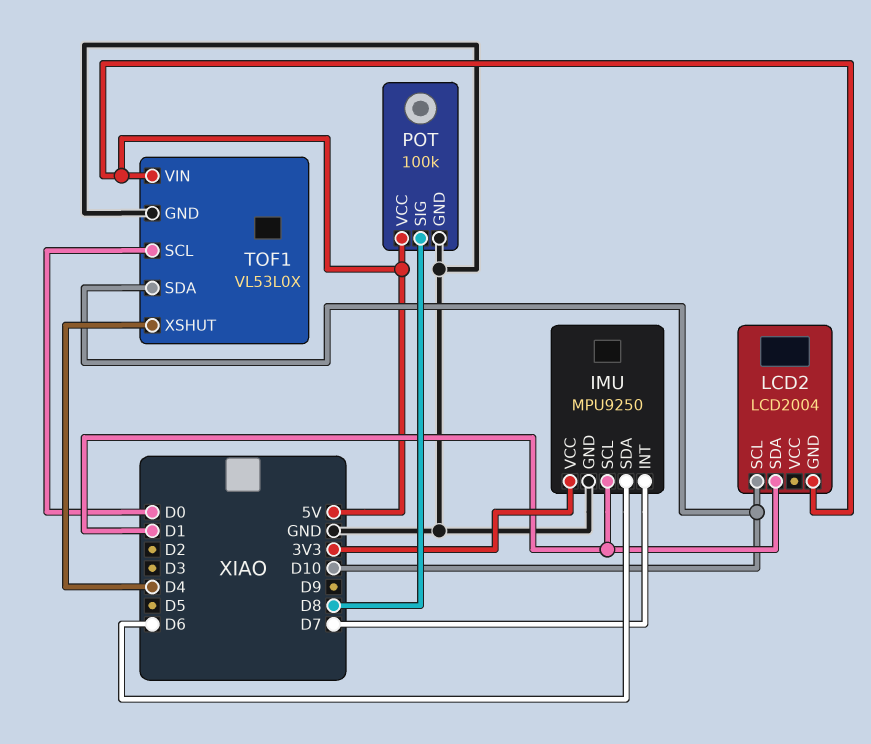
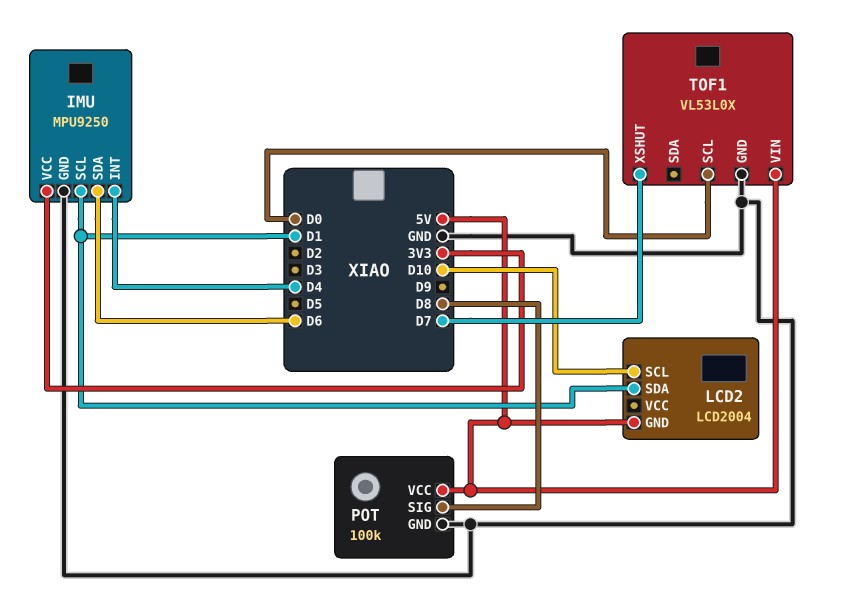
IMU pin INT: D7 -> D4
TOF1 pin SDA: D10 -> none
TOF1 pin XSHUT: D4 -> D7

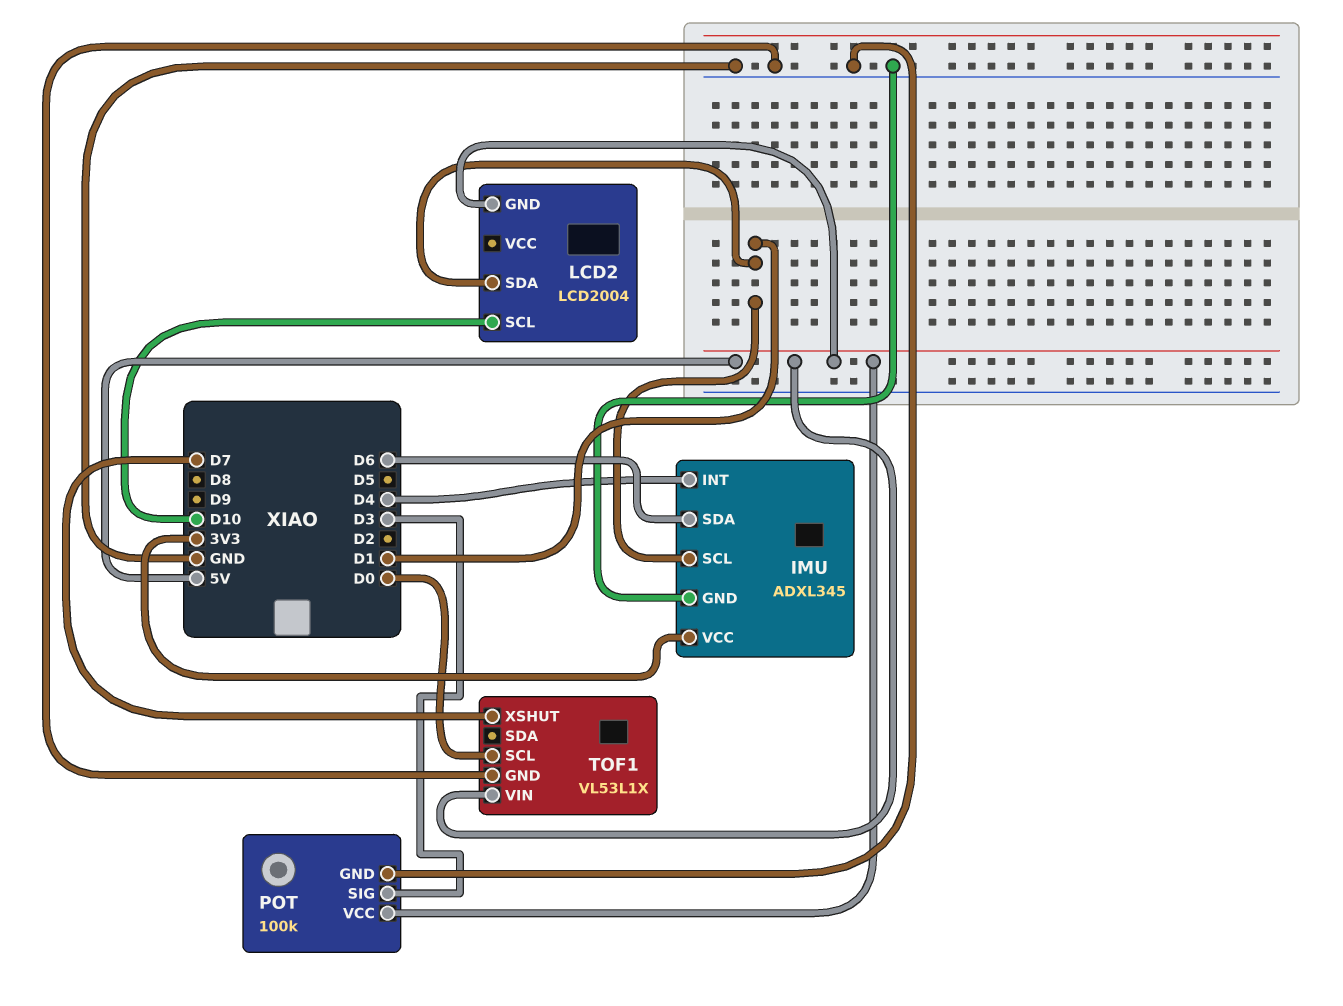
IMU: MPU9250 -> ADXL345
POT pin SIG: D8 -> D3
TOF1: VL53L0X -> VL53L1X

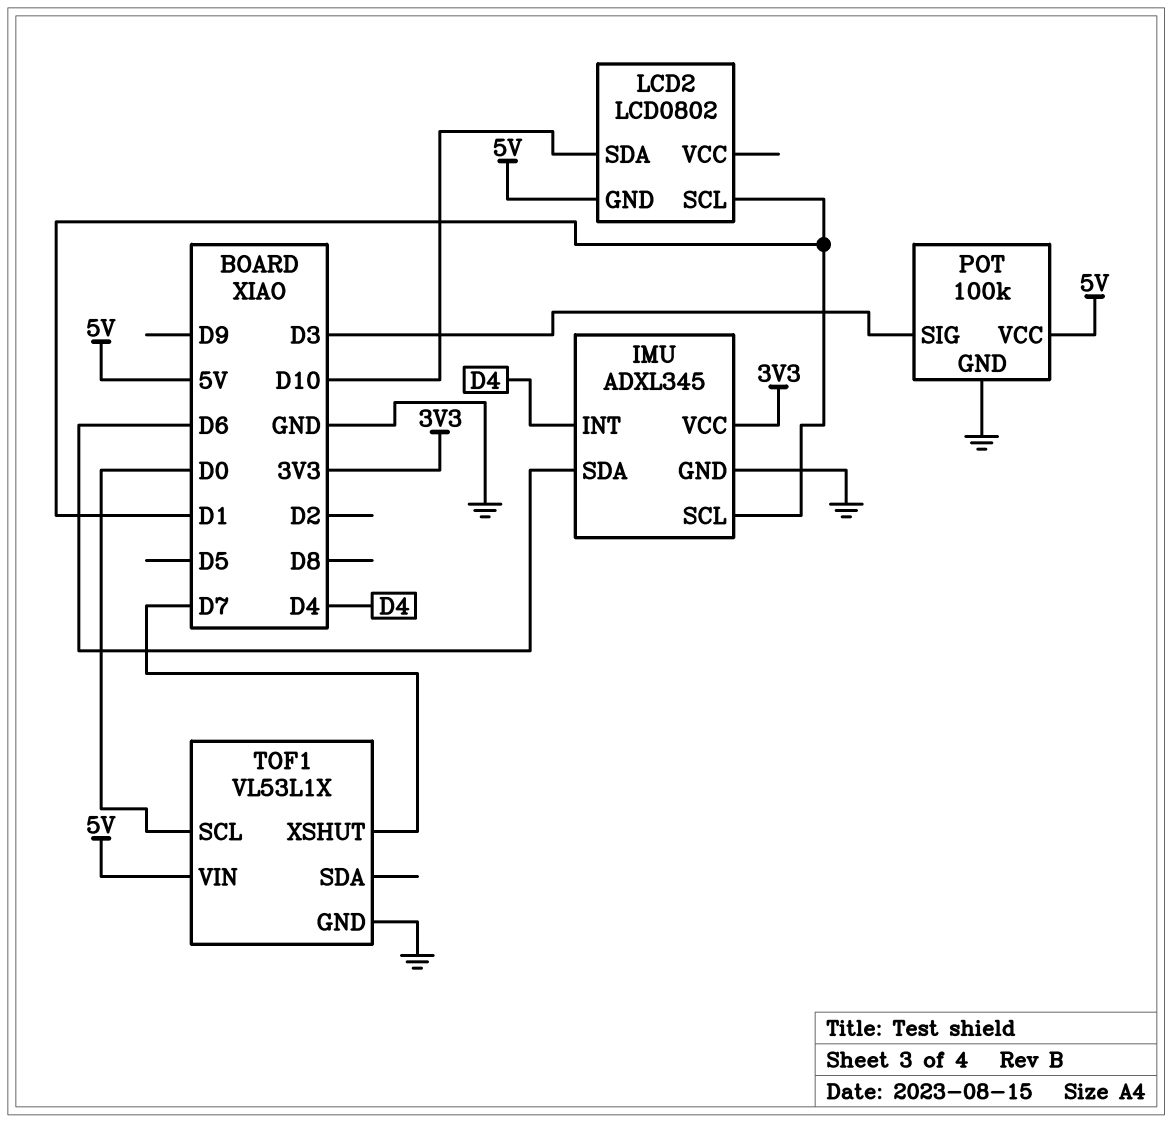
LCD2: LCD2004 -> LCD0802
LCD2 pin SCL: D10 -> D1
LCD2 pin SDA: D1 -> D10

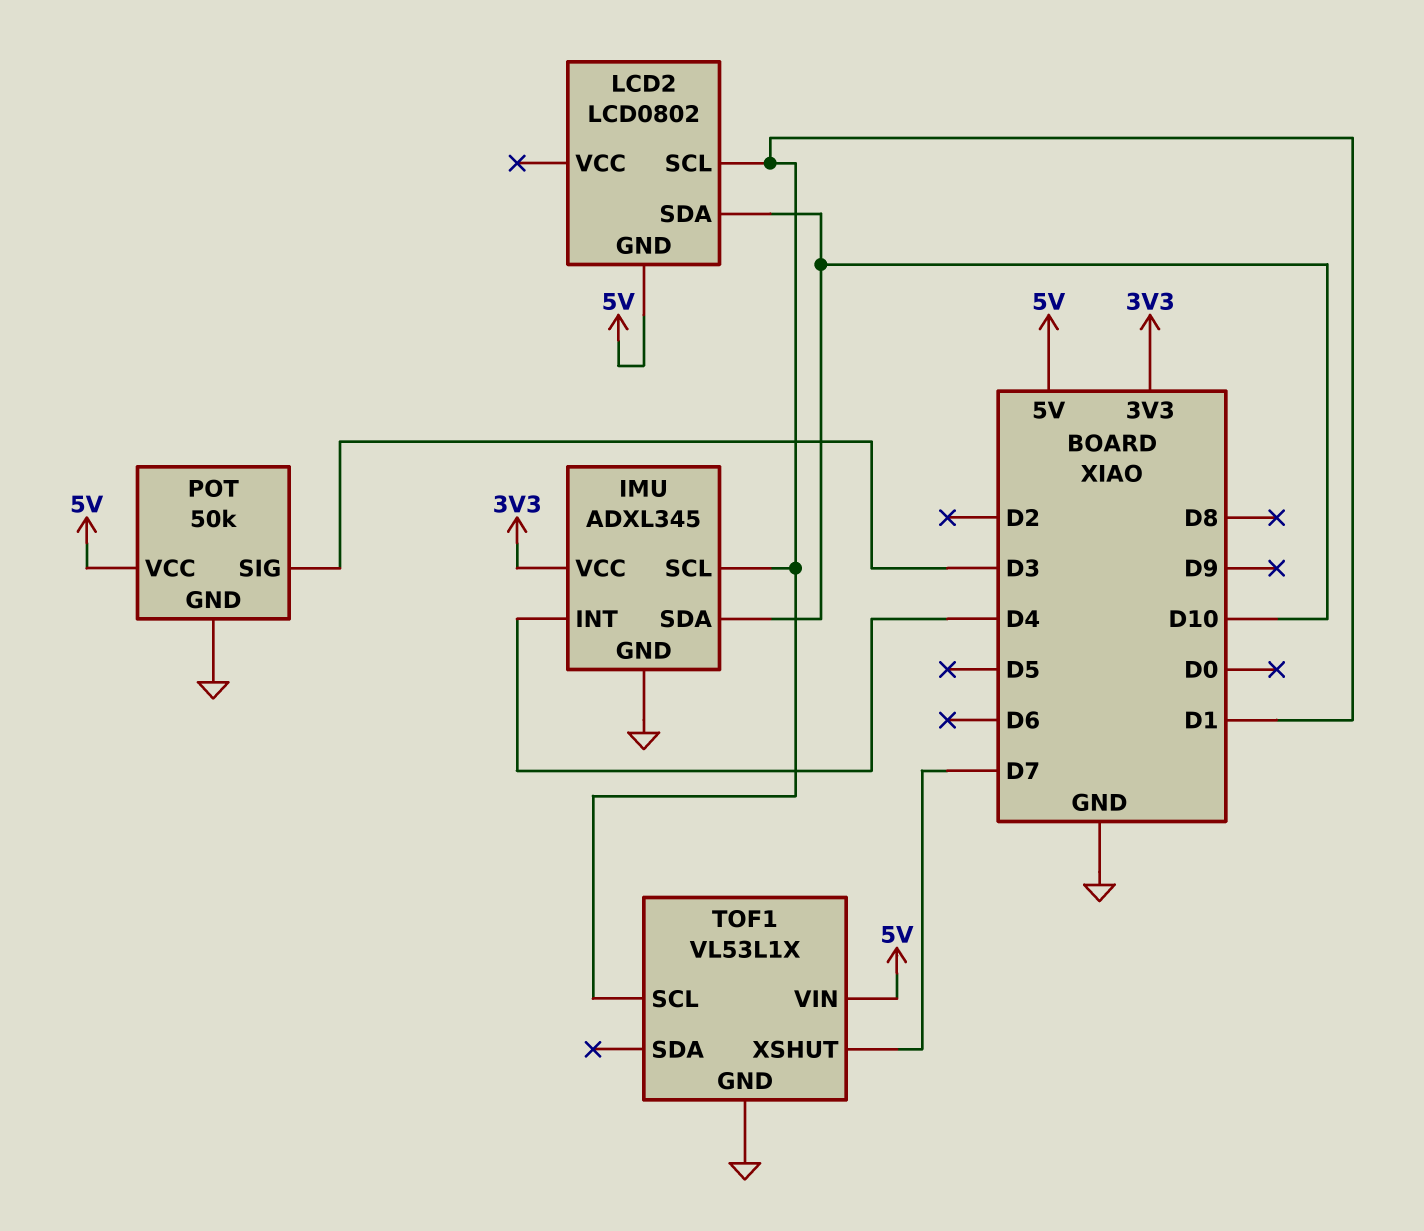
IMU pin SDA: D6 -> D10
POT: 100k -> 50k
TOF1 pin SCL: D0 -> D1

